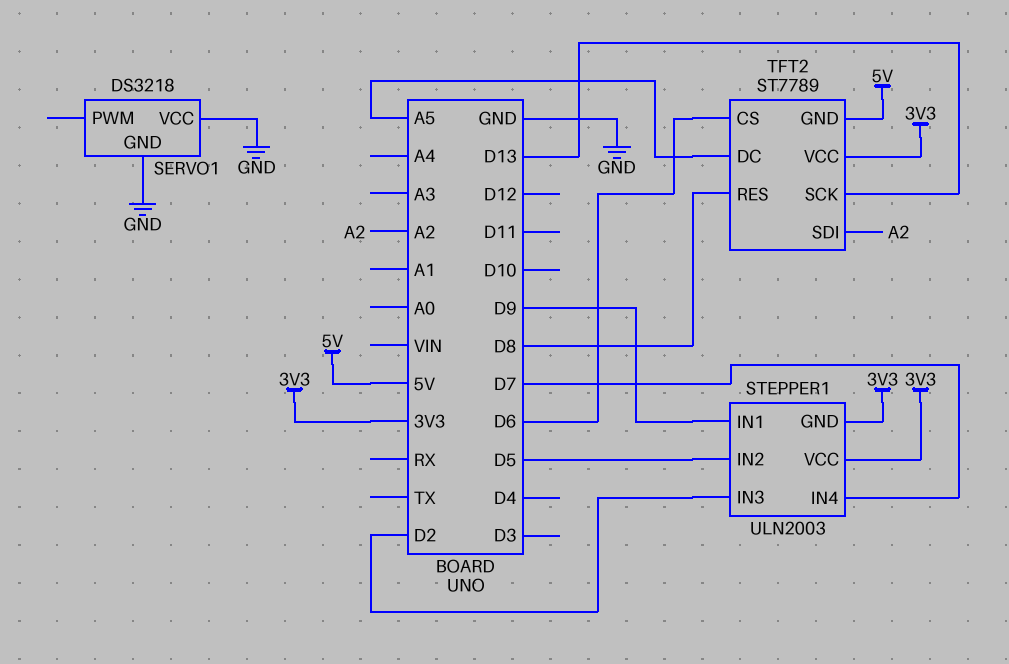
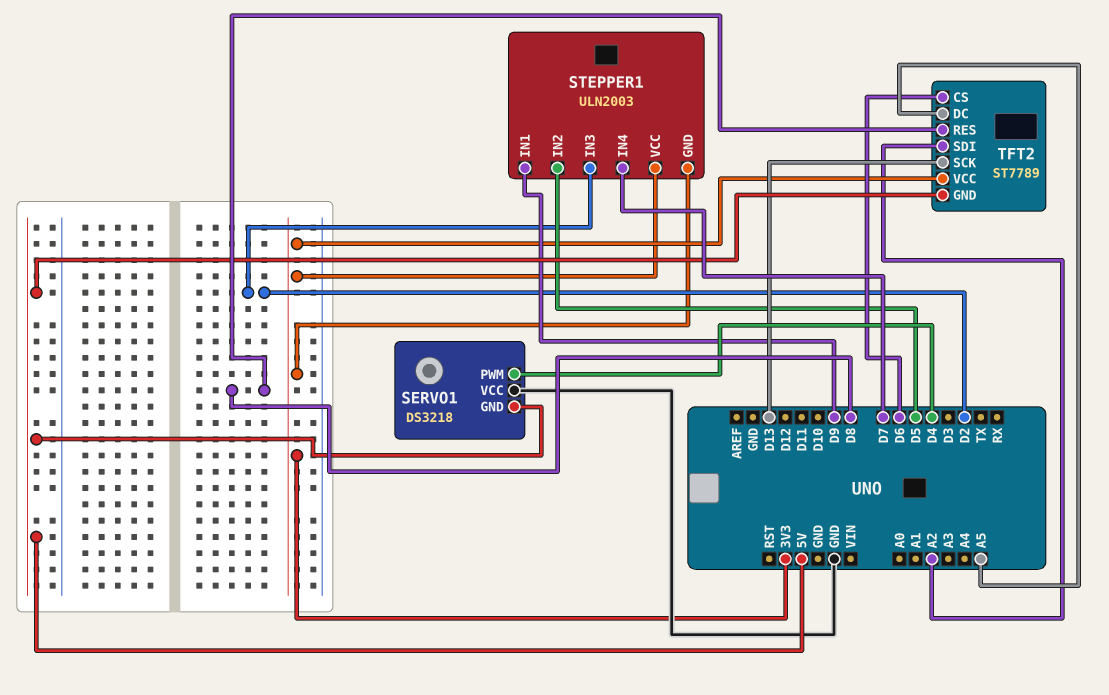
SERVO1 pin GND: GND -> 5V
SERVO1 pin PWM: none -> D4

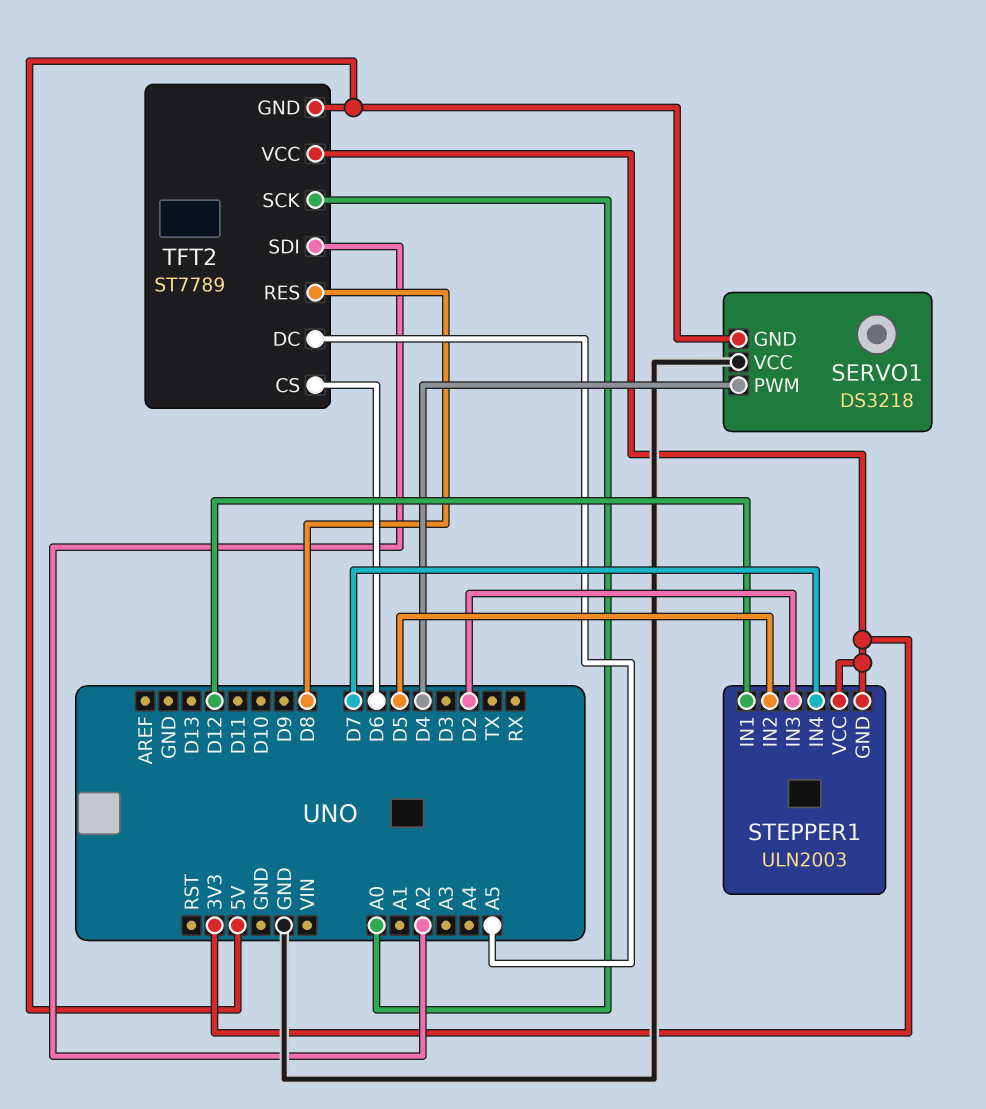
STEPPER1 pin IN1: D9 -> D12
TFT2 pin SCK: D13 -> A0

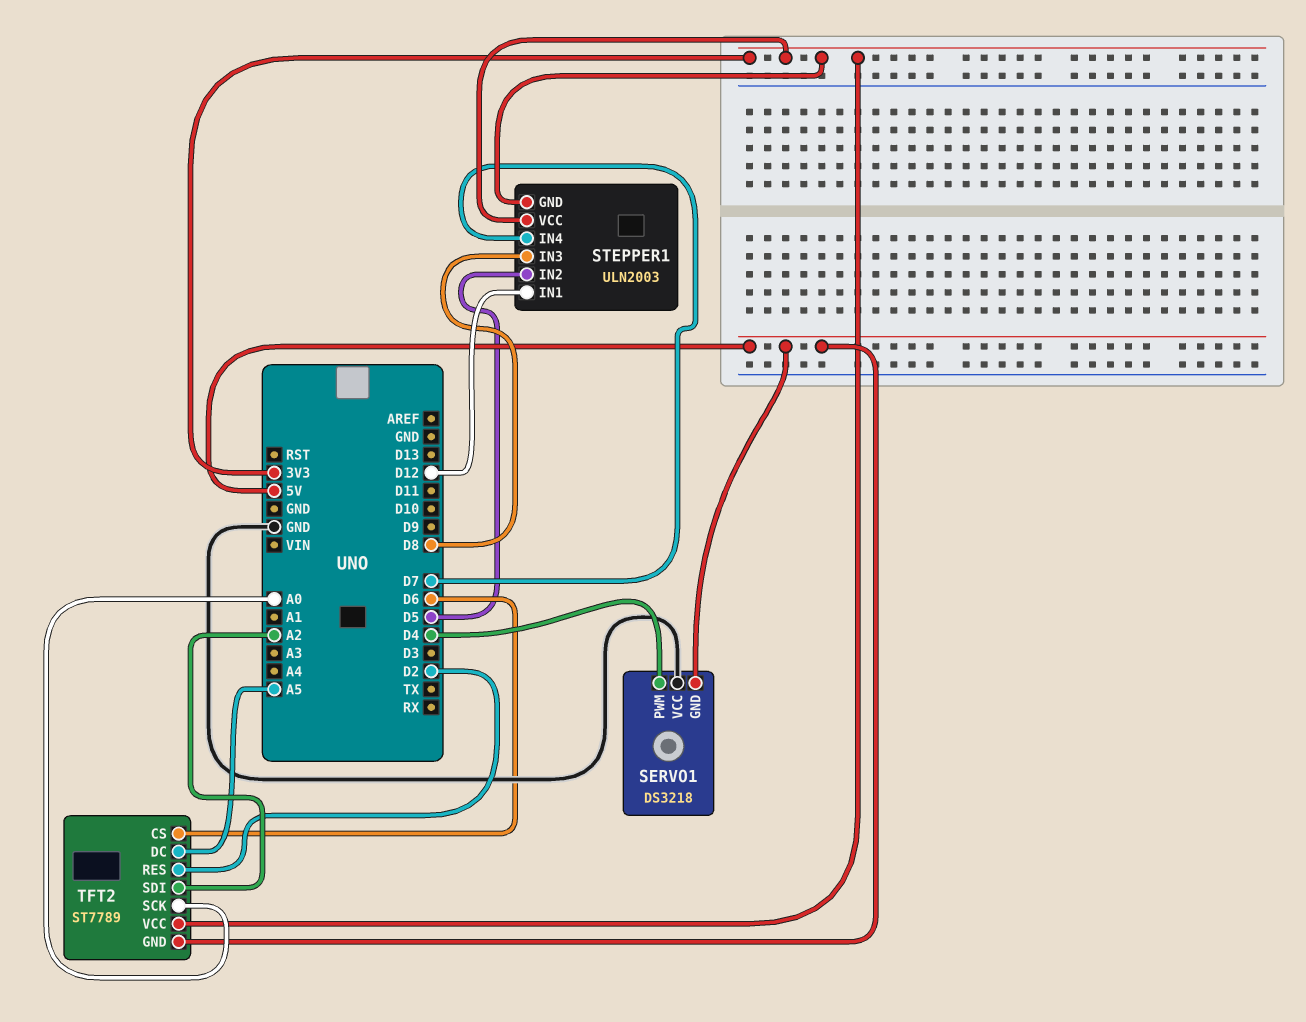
STEPPER1 pin IN3: D2 -> D8
TFT2 pin RES: D8 -> D2

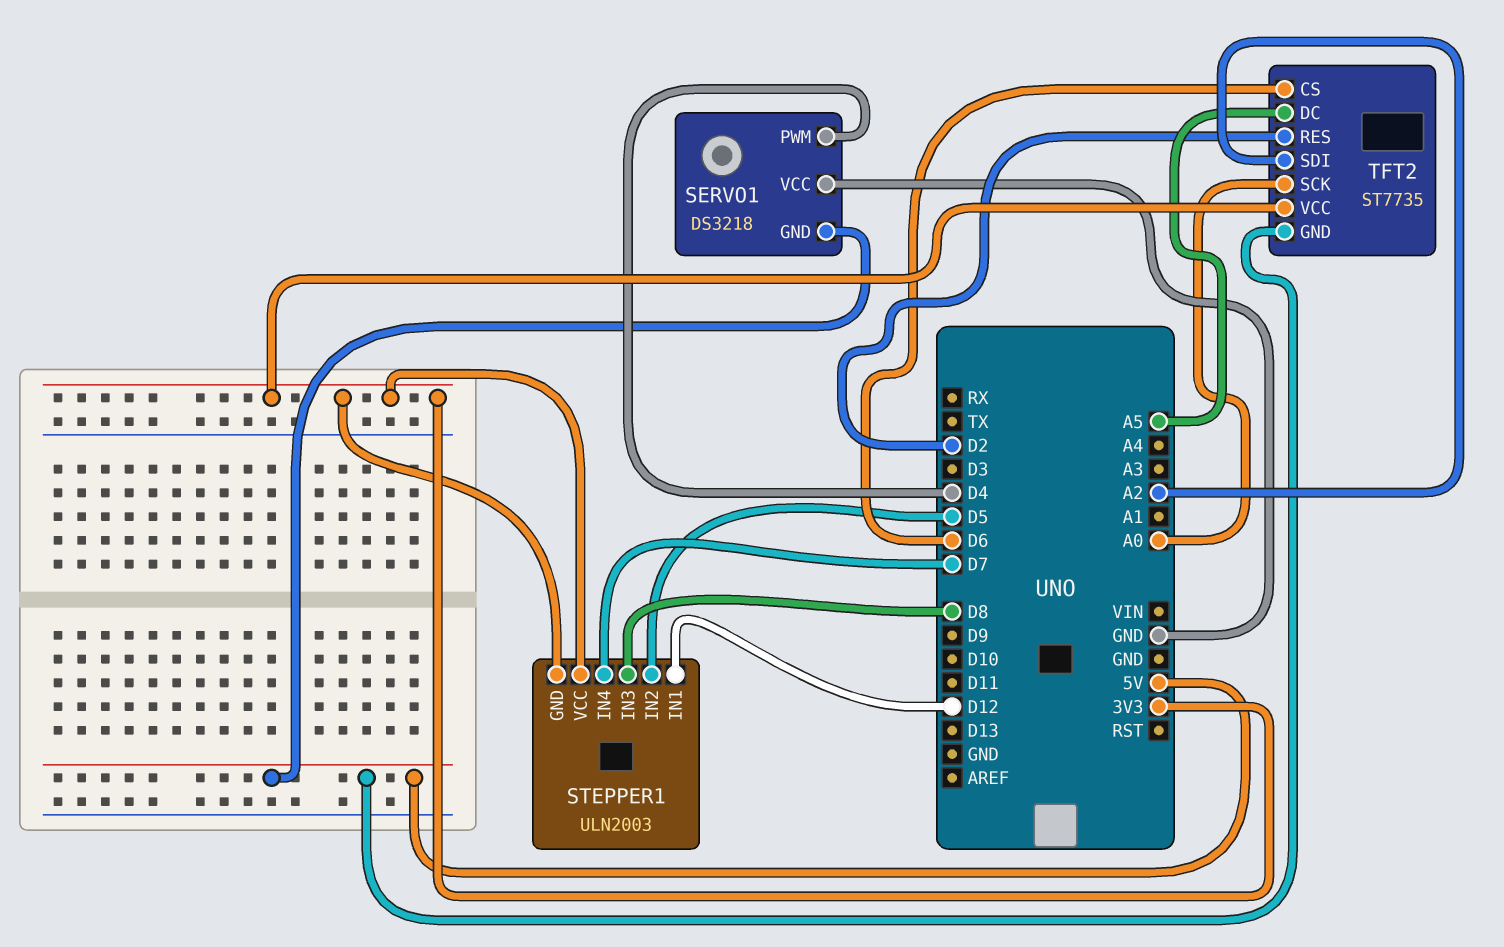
TFT2: ST7789 -> ST7735

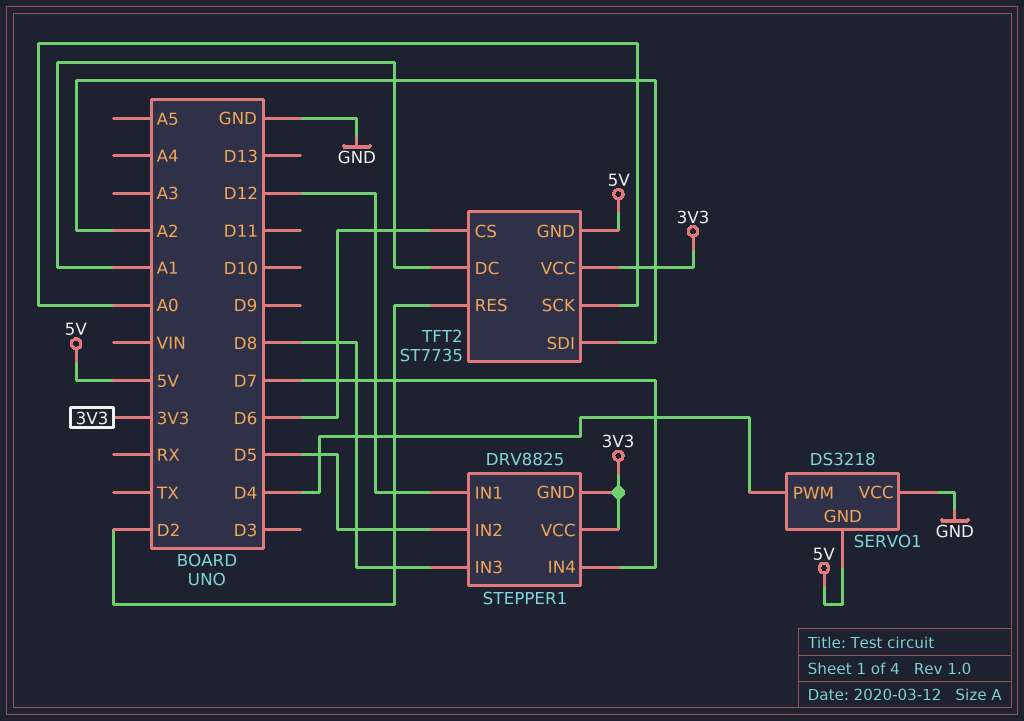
STEPPER1: ULN2003 -> DRV8825
TFT2 pin DC: A5 -> A1

